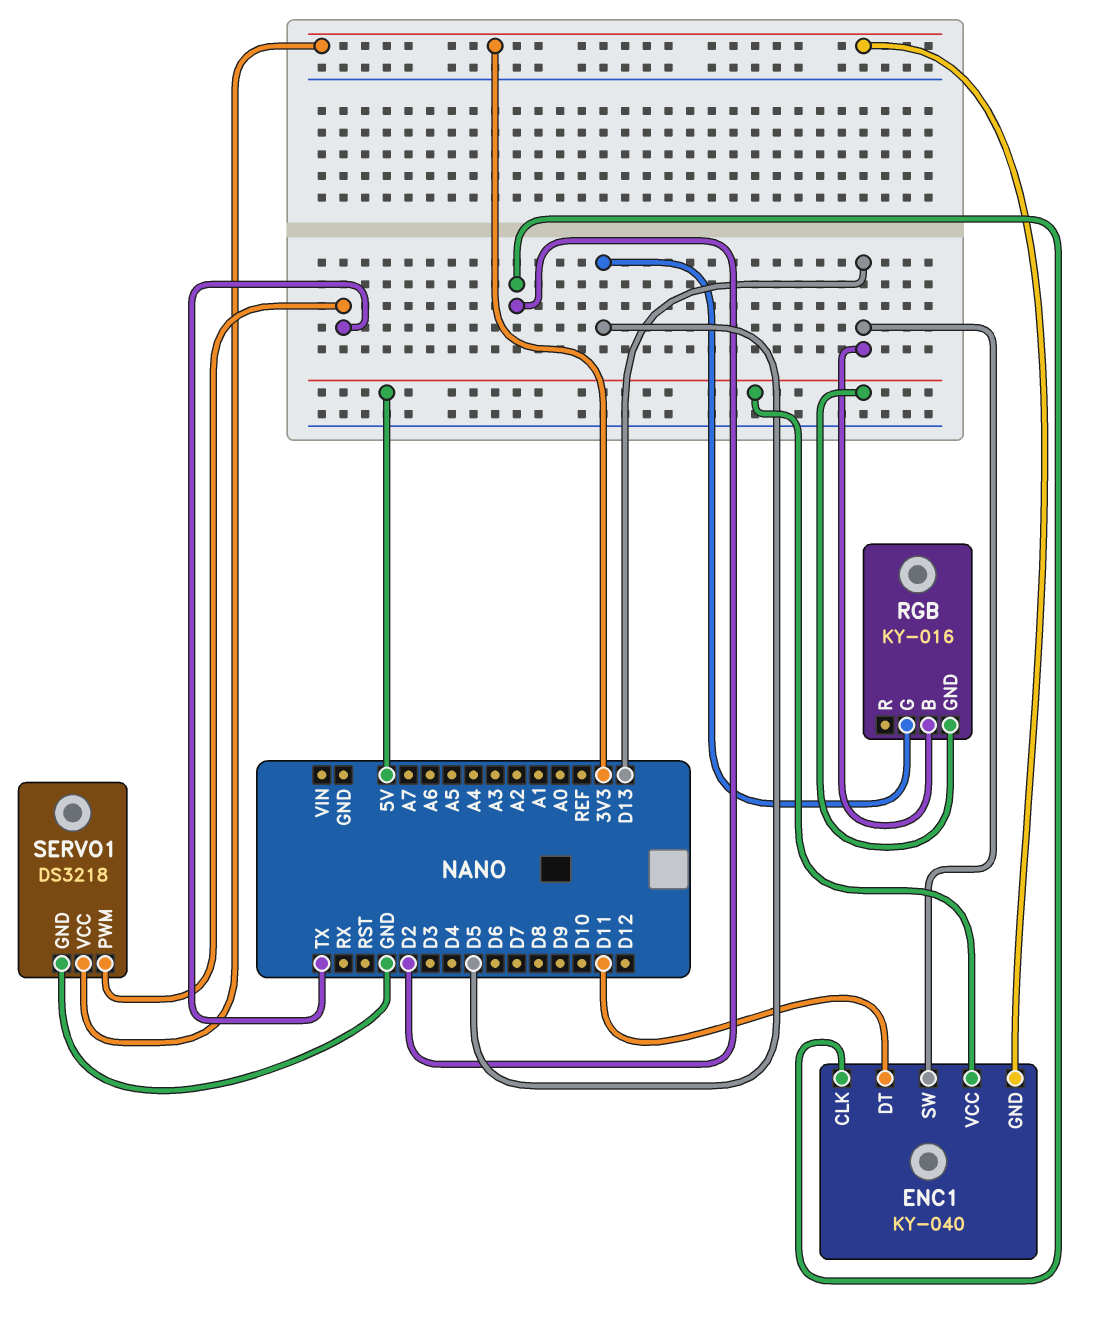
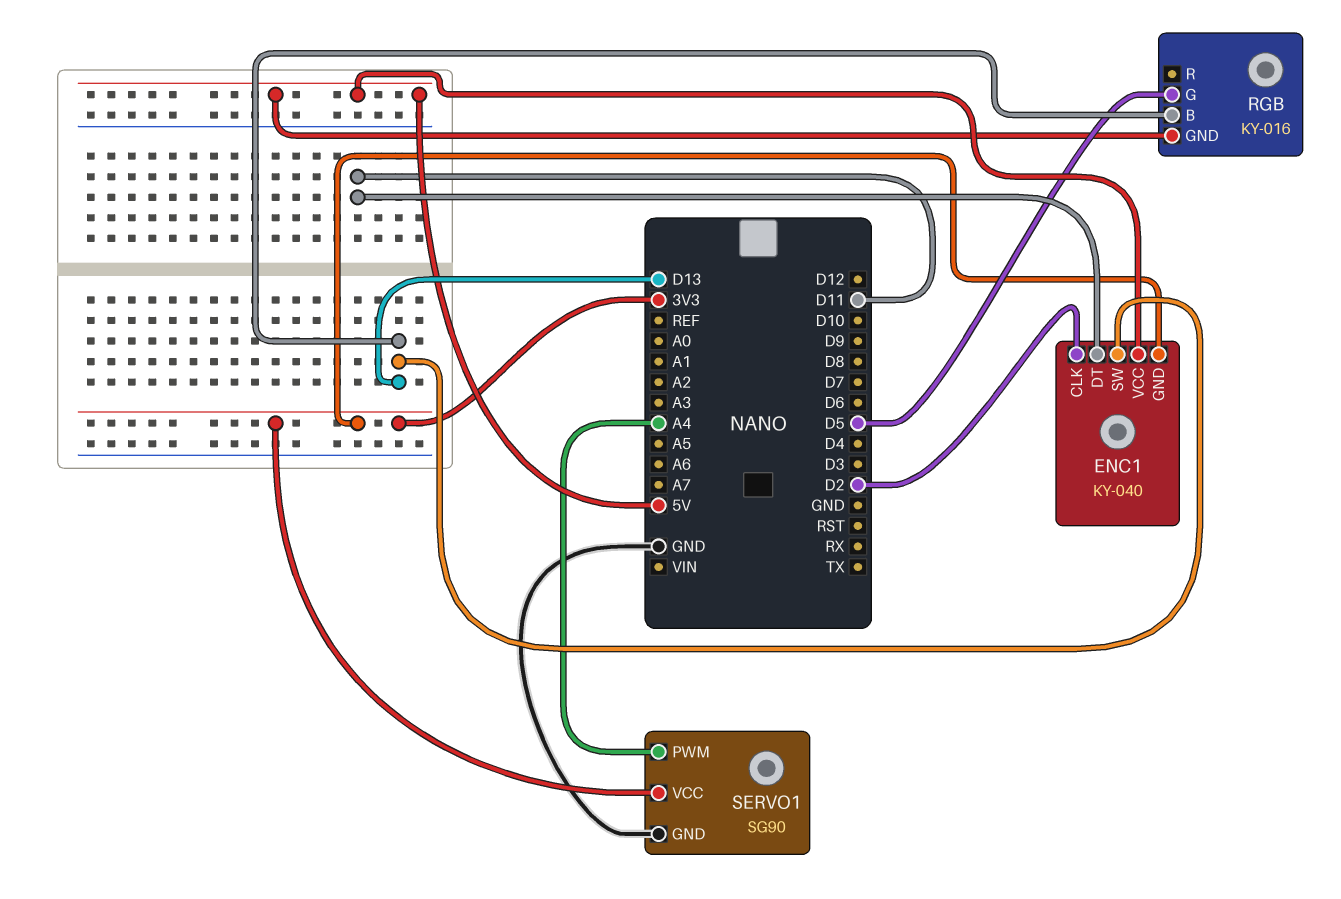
SERVO1: DS3218 -> SG90
SERVO1 pin PWM: TX -> A4

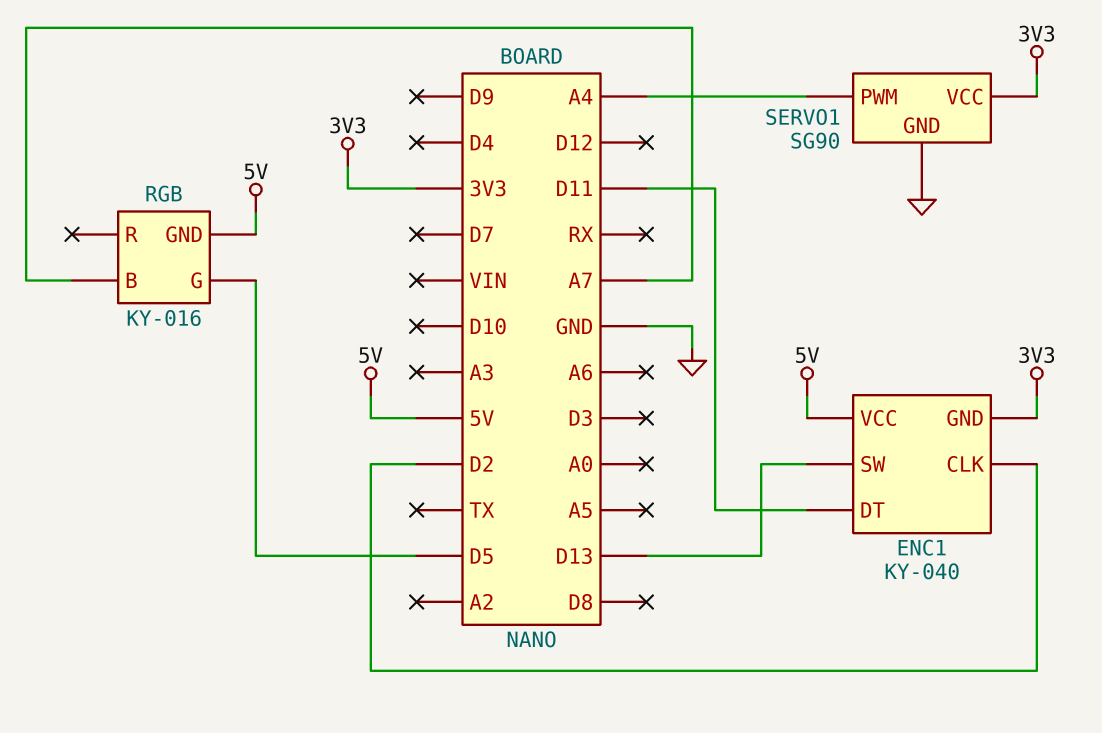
RGB pin B: D13 -> A7

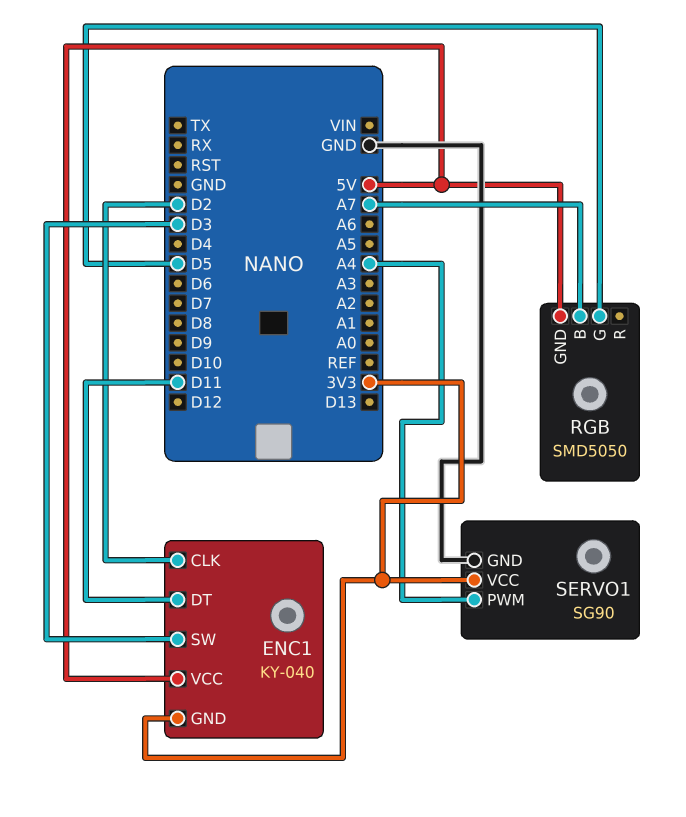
ENC1 pin SW: D13 -> D3
RGB: KY-016 -> SMD5050

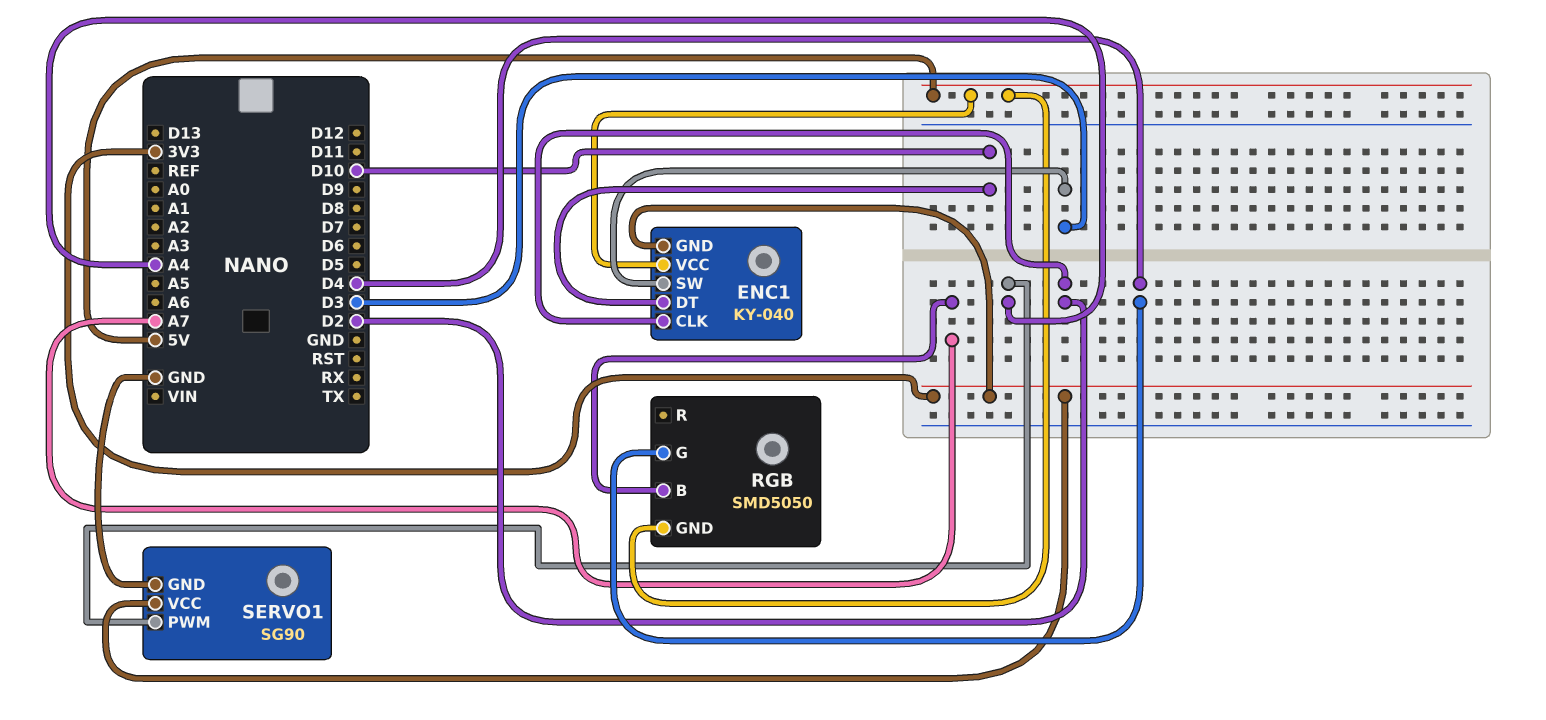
ENC1 pin DT: D11 -> D10
RGB pin G: D5 -> D4

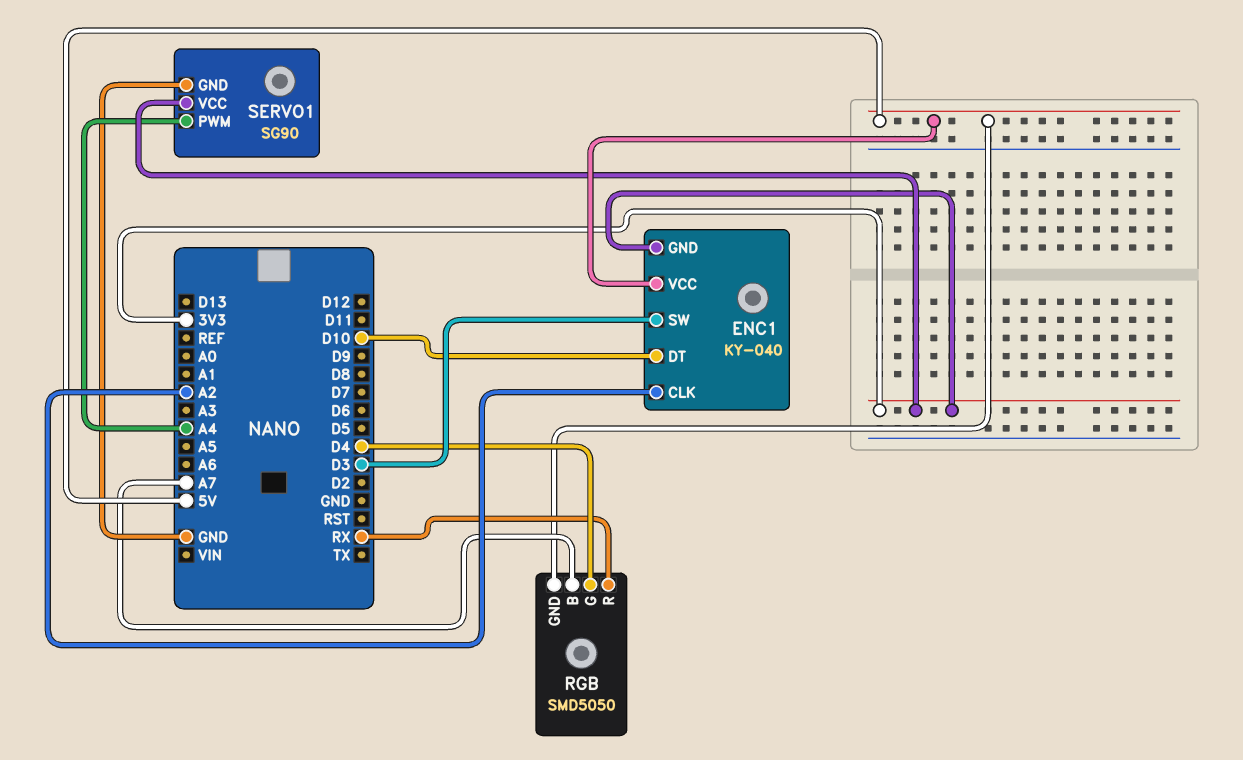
ENC1 pin CLK: D2 -> A2
RGB pin R: none -> RX

